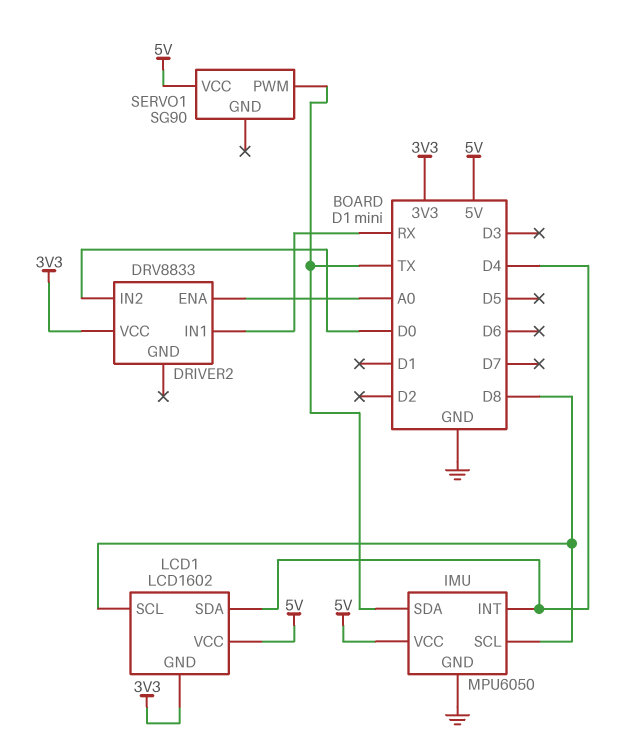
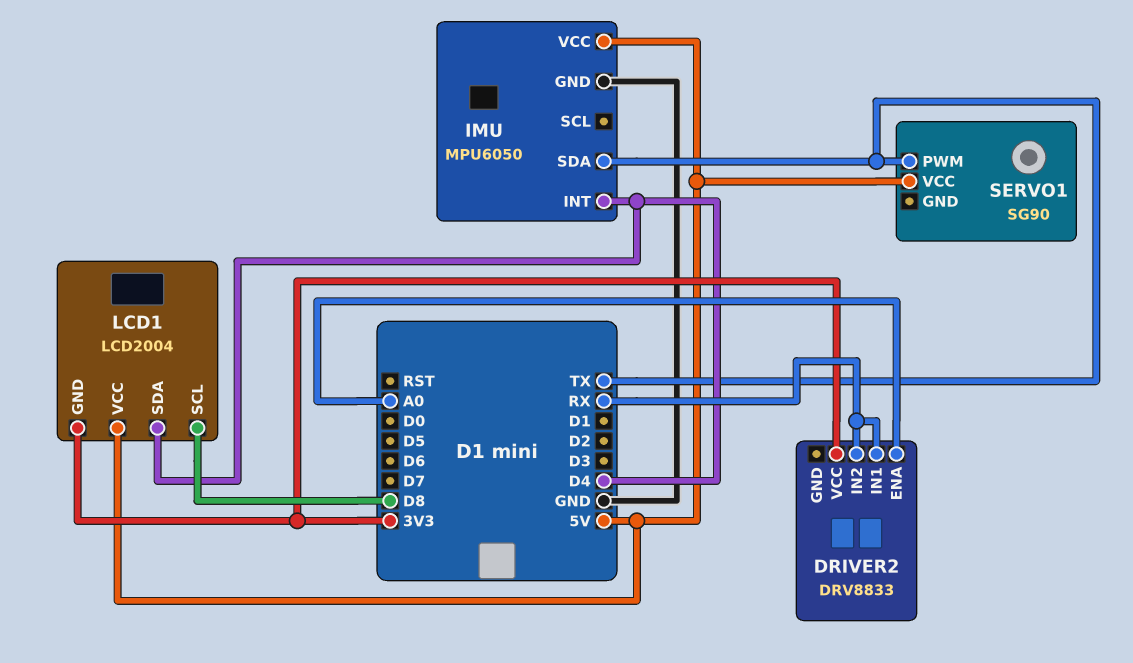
DRIVER2 pin IN2: D0 -> RX
IMU pin SCL: D8 -> none
LCD1: LCD1602 -> LCD2004

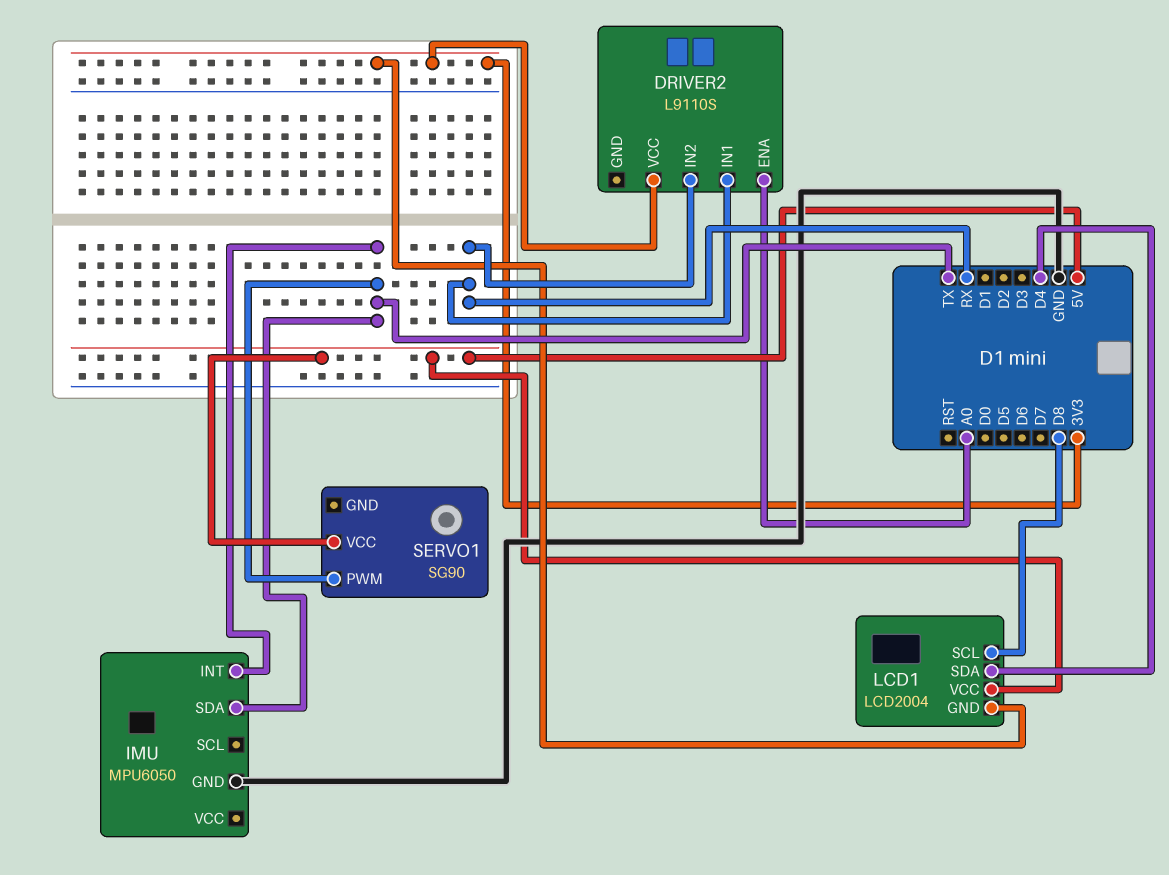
DRIVER2: DRV8833 -> L9110S
IMU pin INT: D4 -> TX
IMU pin VCC: 5V -> none

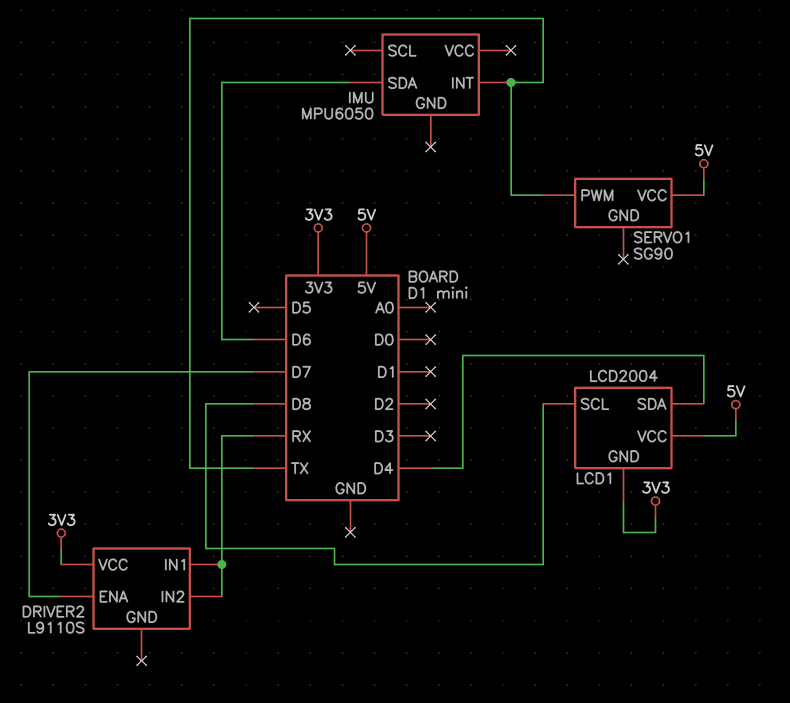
DRIVER2 pin ENA: A0 -> D7
IMU pin GND: GND -> none
IMU pin SDA: TX -> D6

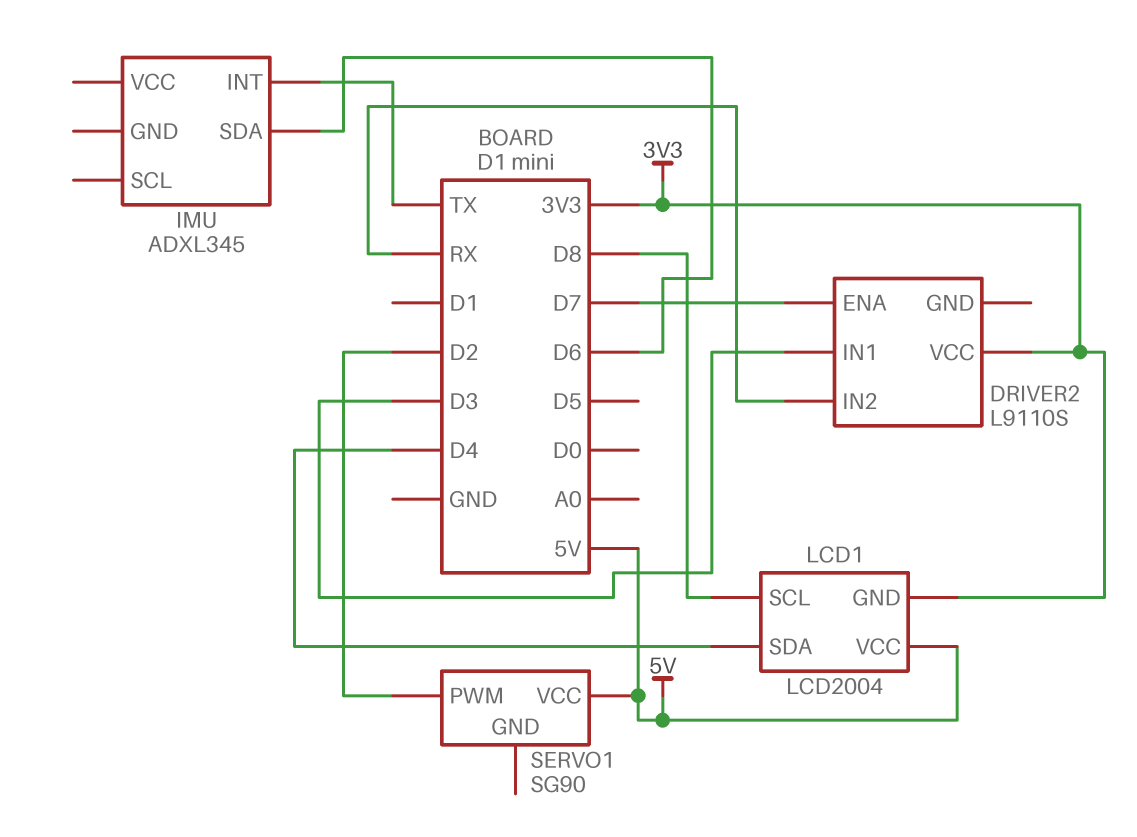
DRIVER2 pin IN1: RX -> D3
IMU: MPU6050 -> ADXL345
SERVO1 pin PWM: TX -> D2

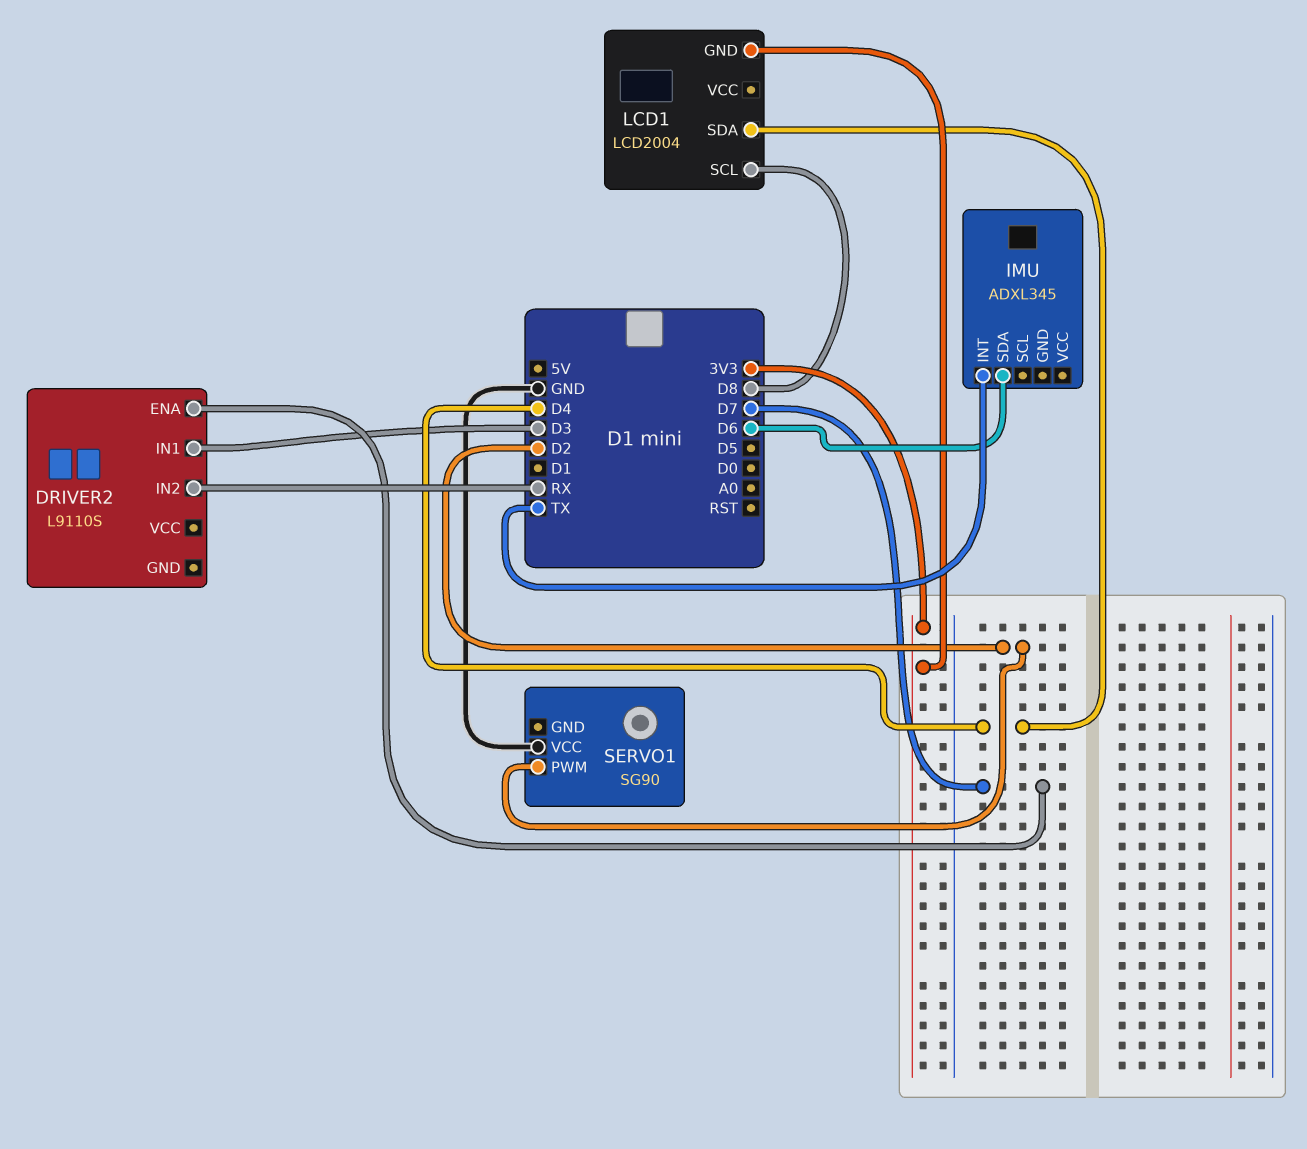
DRIVER2 pin VCC: 3V3 -> none
LCD1 pin VCC: 5V -> none
SERVO1 pin VCC: 5V -> GND

